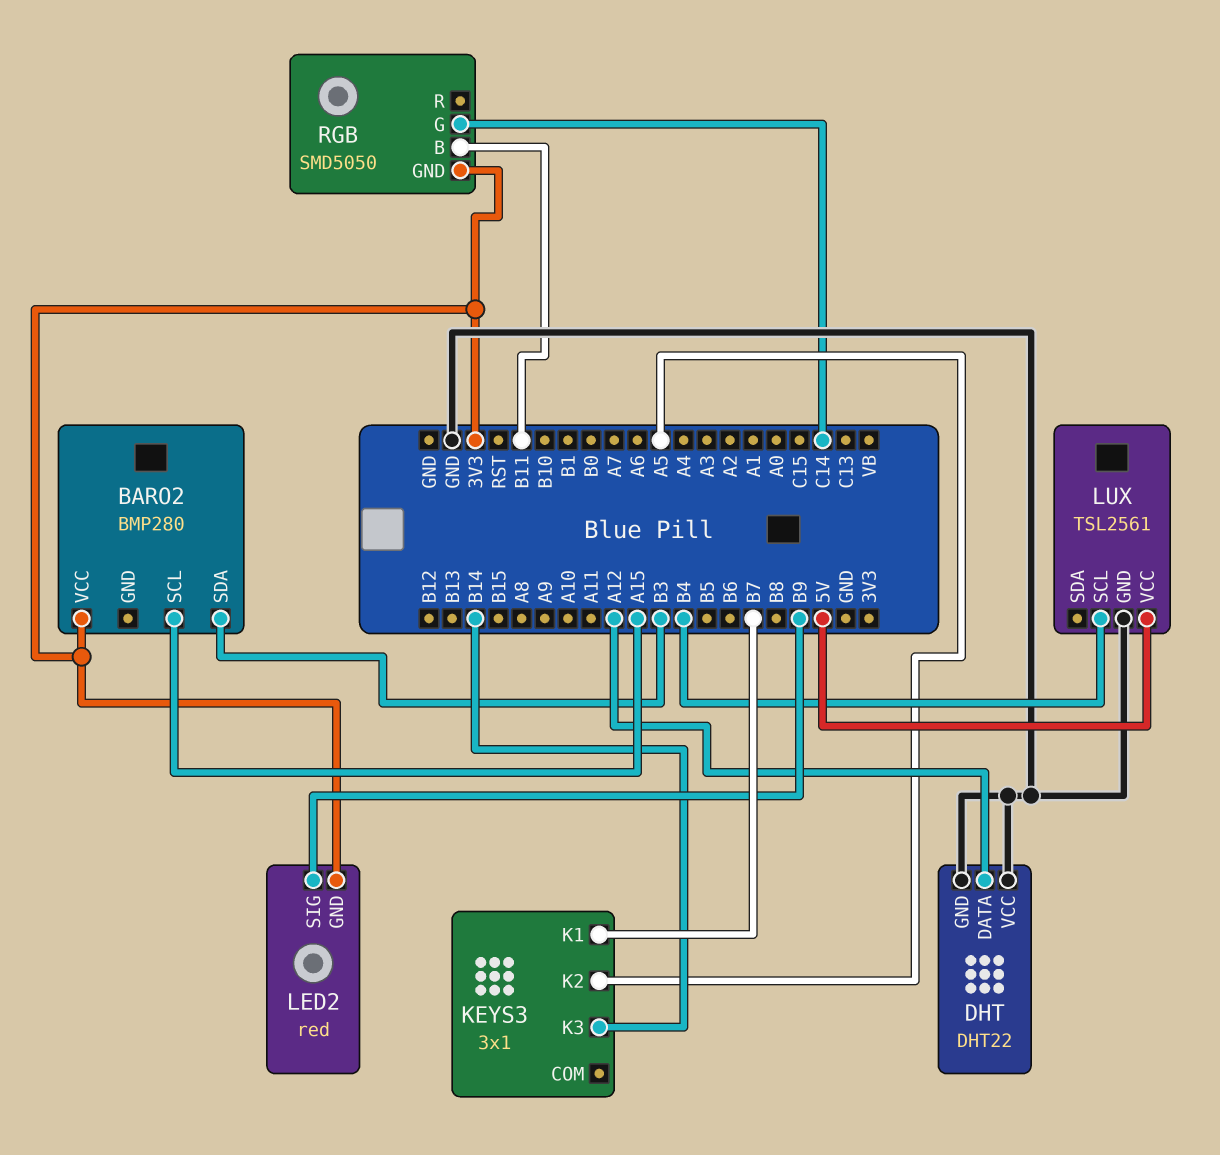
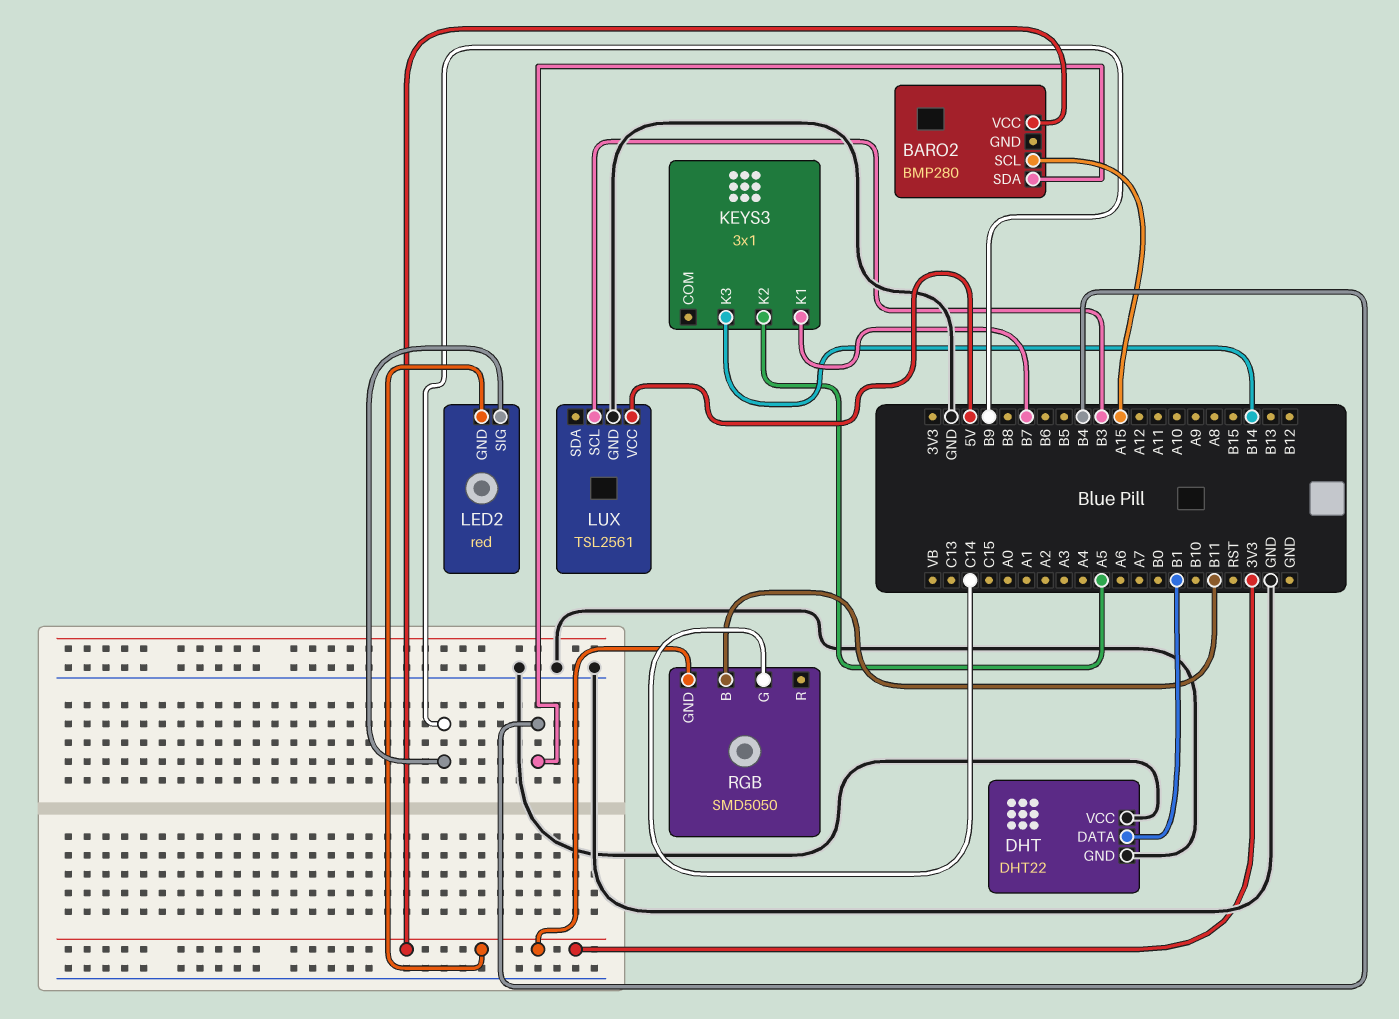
BARO2 pin SDA: B3 -> B4
DHT pin DATA: A12 -> B1
LUX pin SCL: B4 -> B3

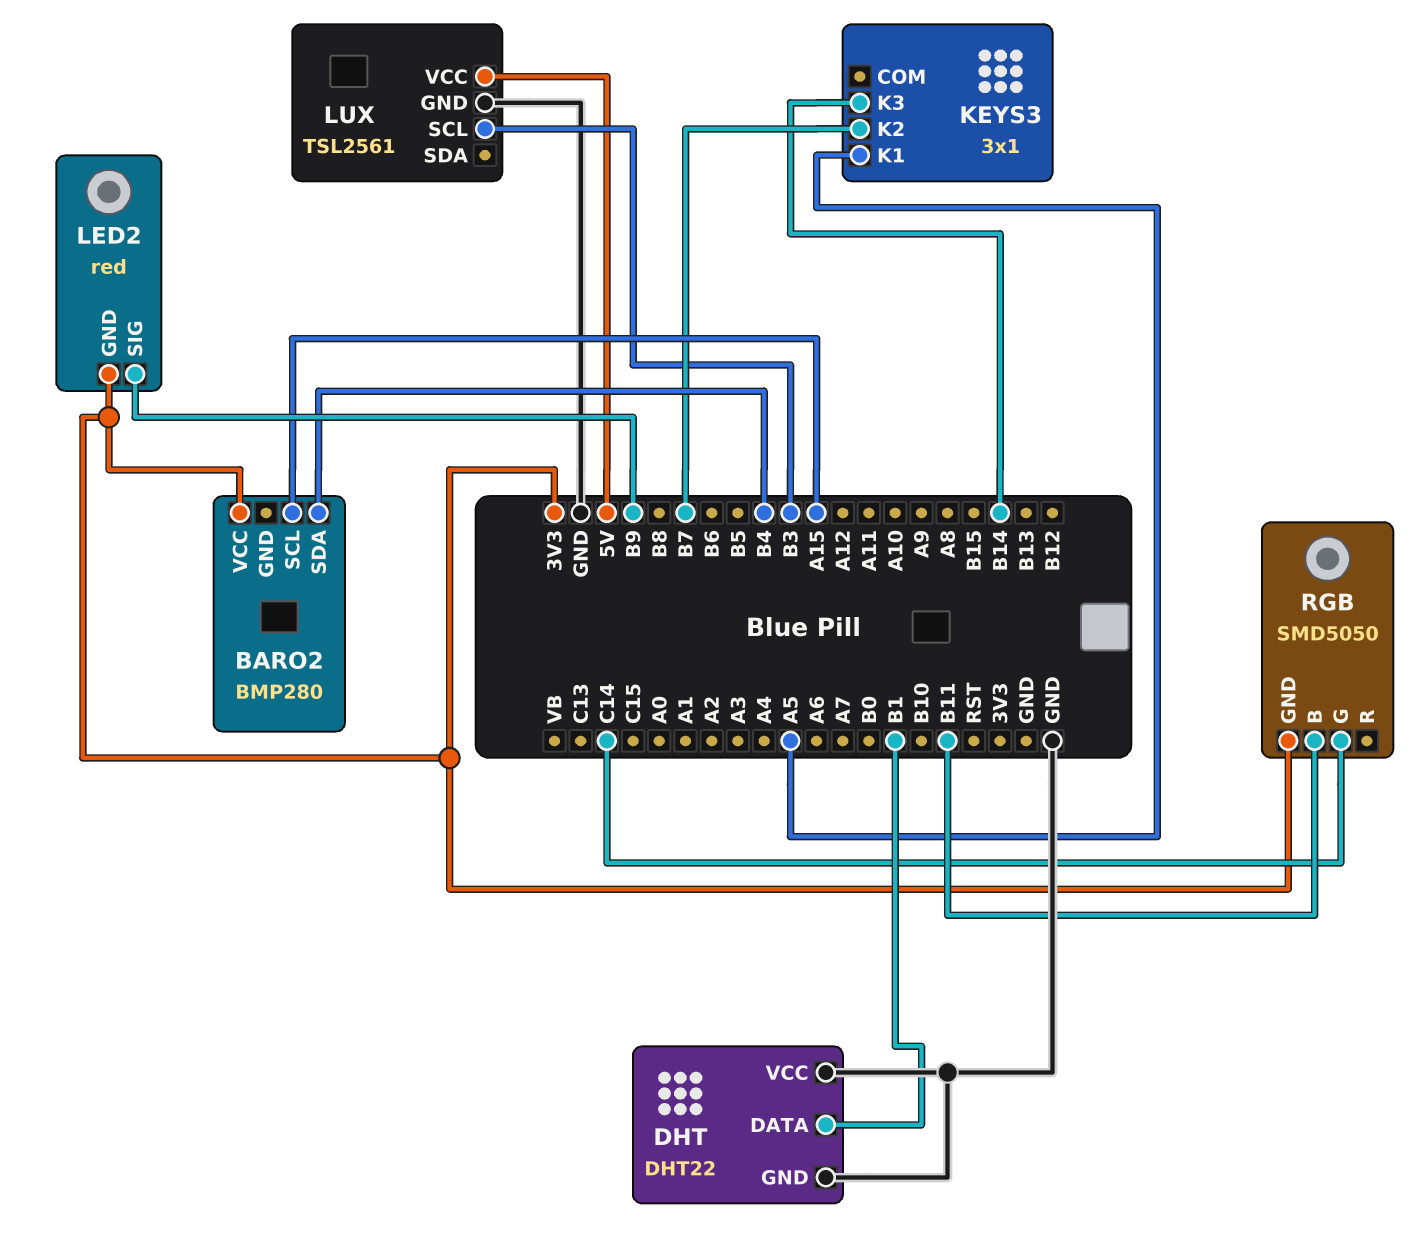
KEYS3 pin K1: B7 -> A5
KEYS3 pin K2: A5 -> B7

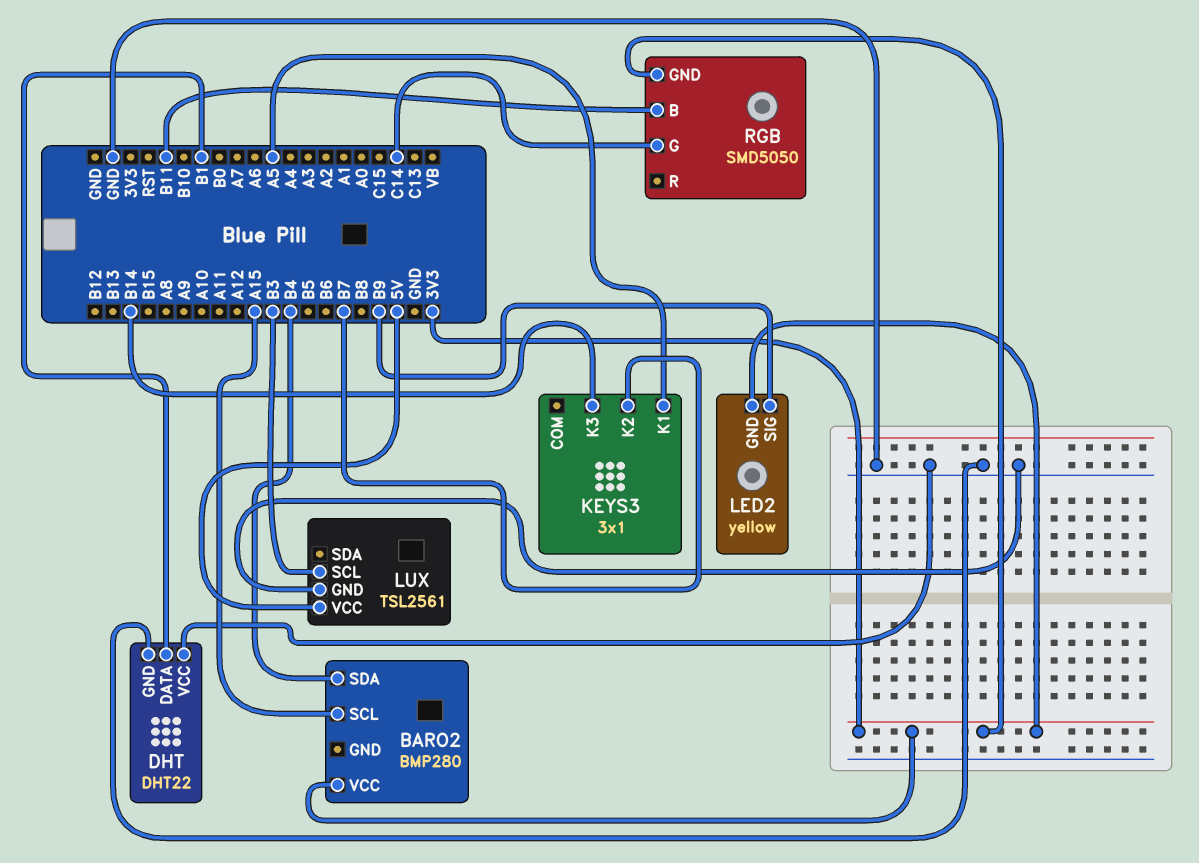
LED2: red -> yellow

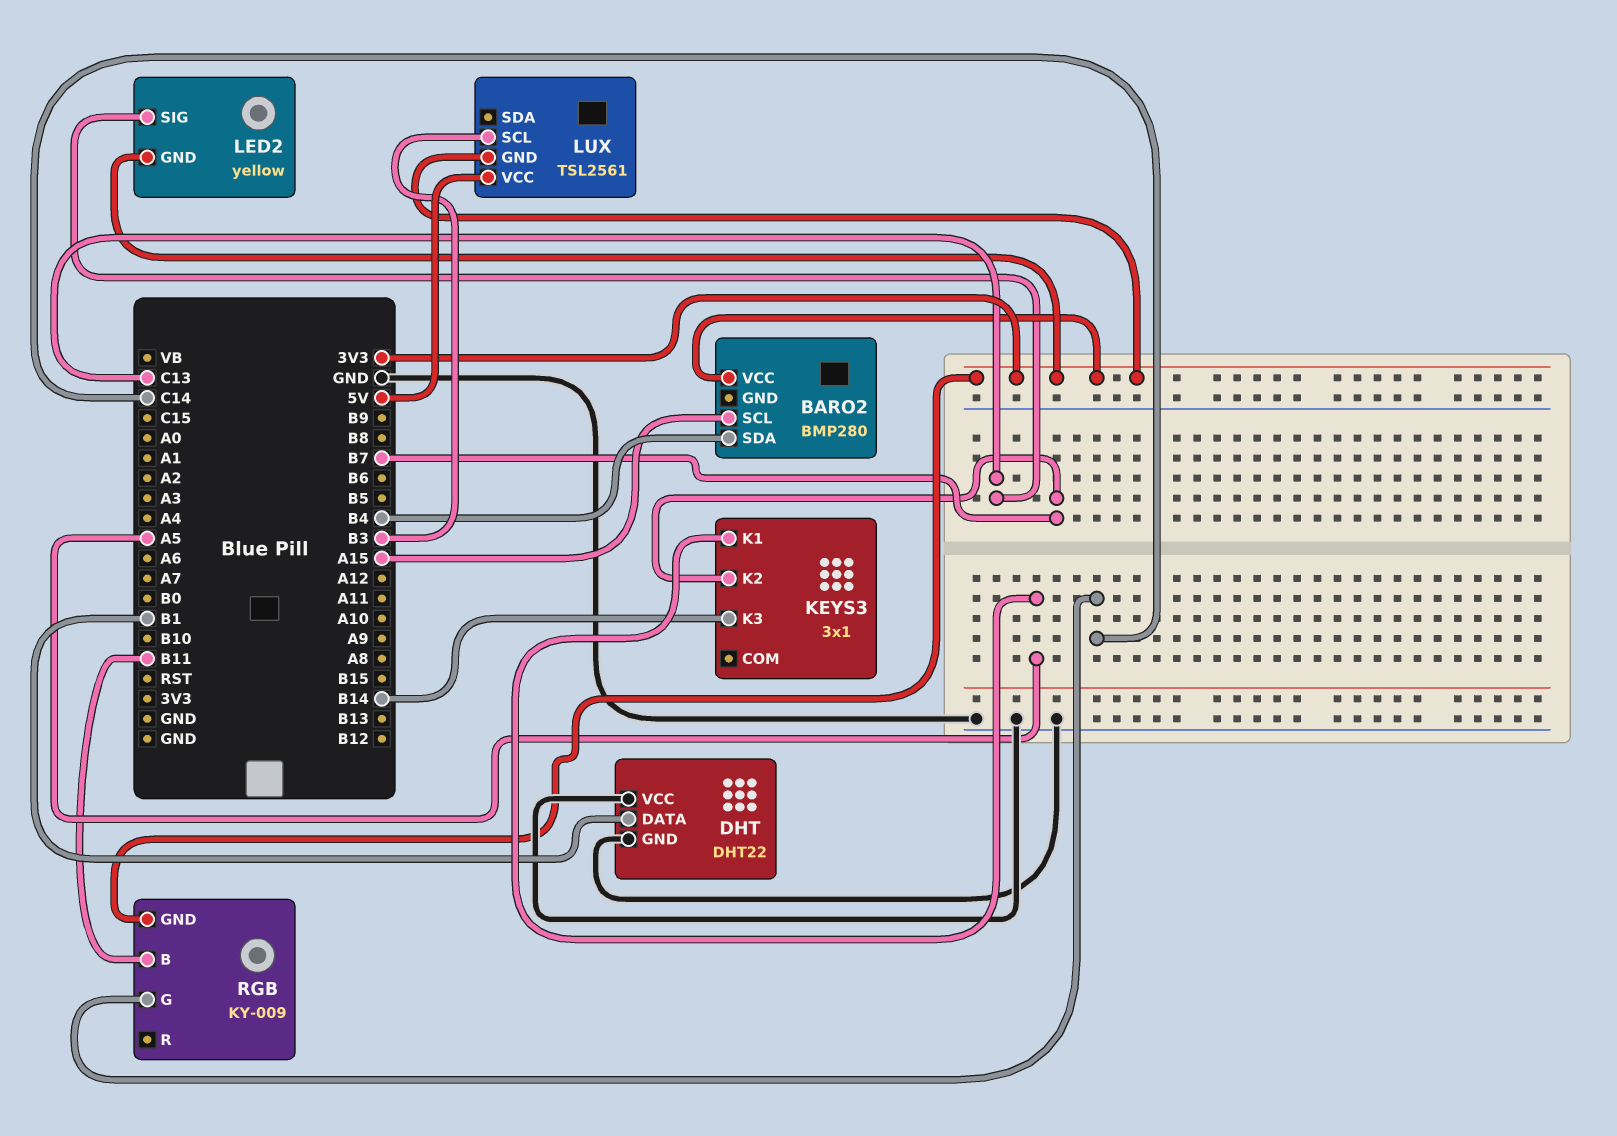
LED2 pin SIG: B9 -> C13
LUX pin GND: GND -> 3V3
RGB: SMD5050 -> KY-009

